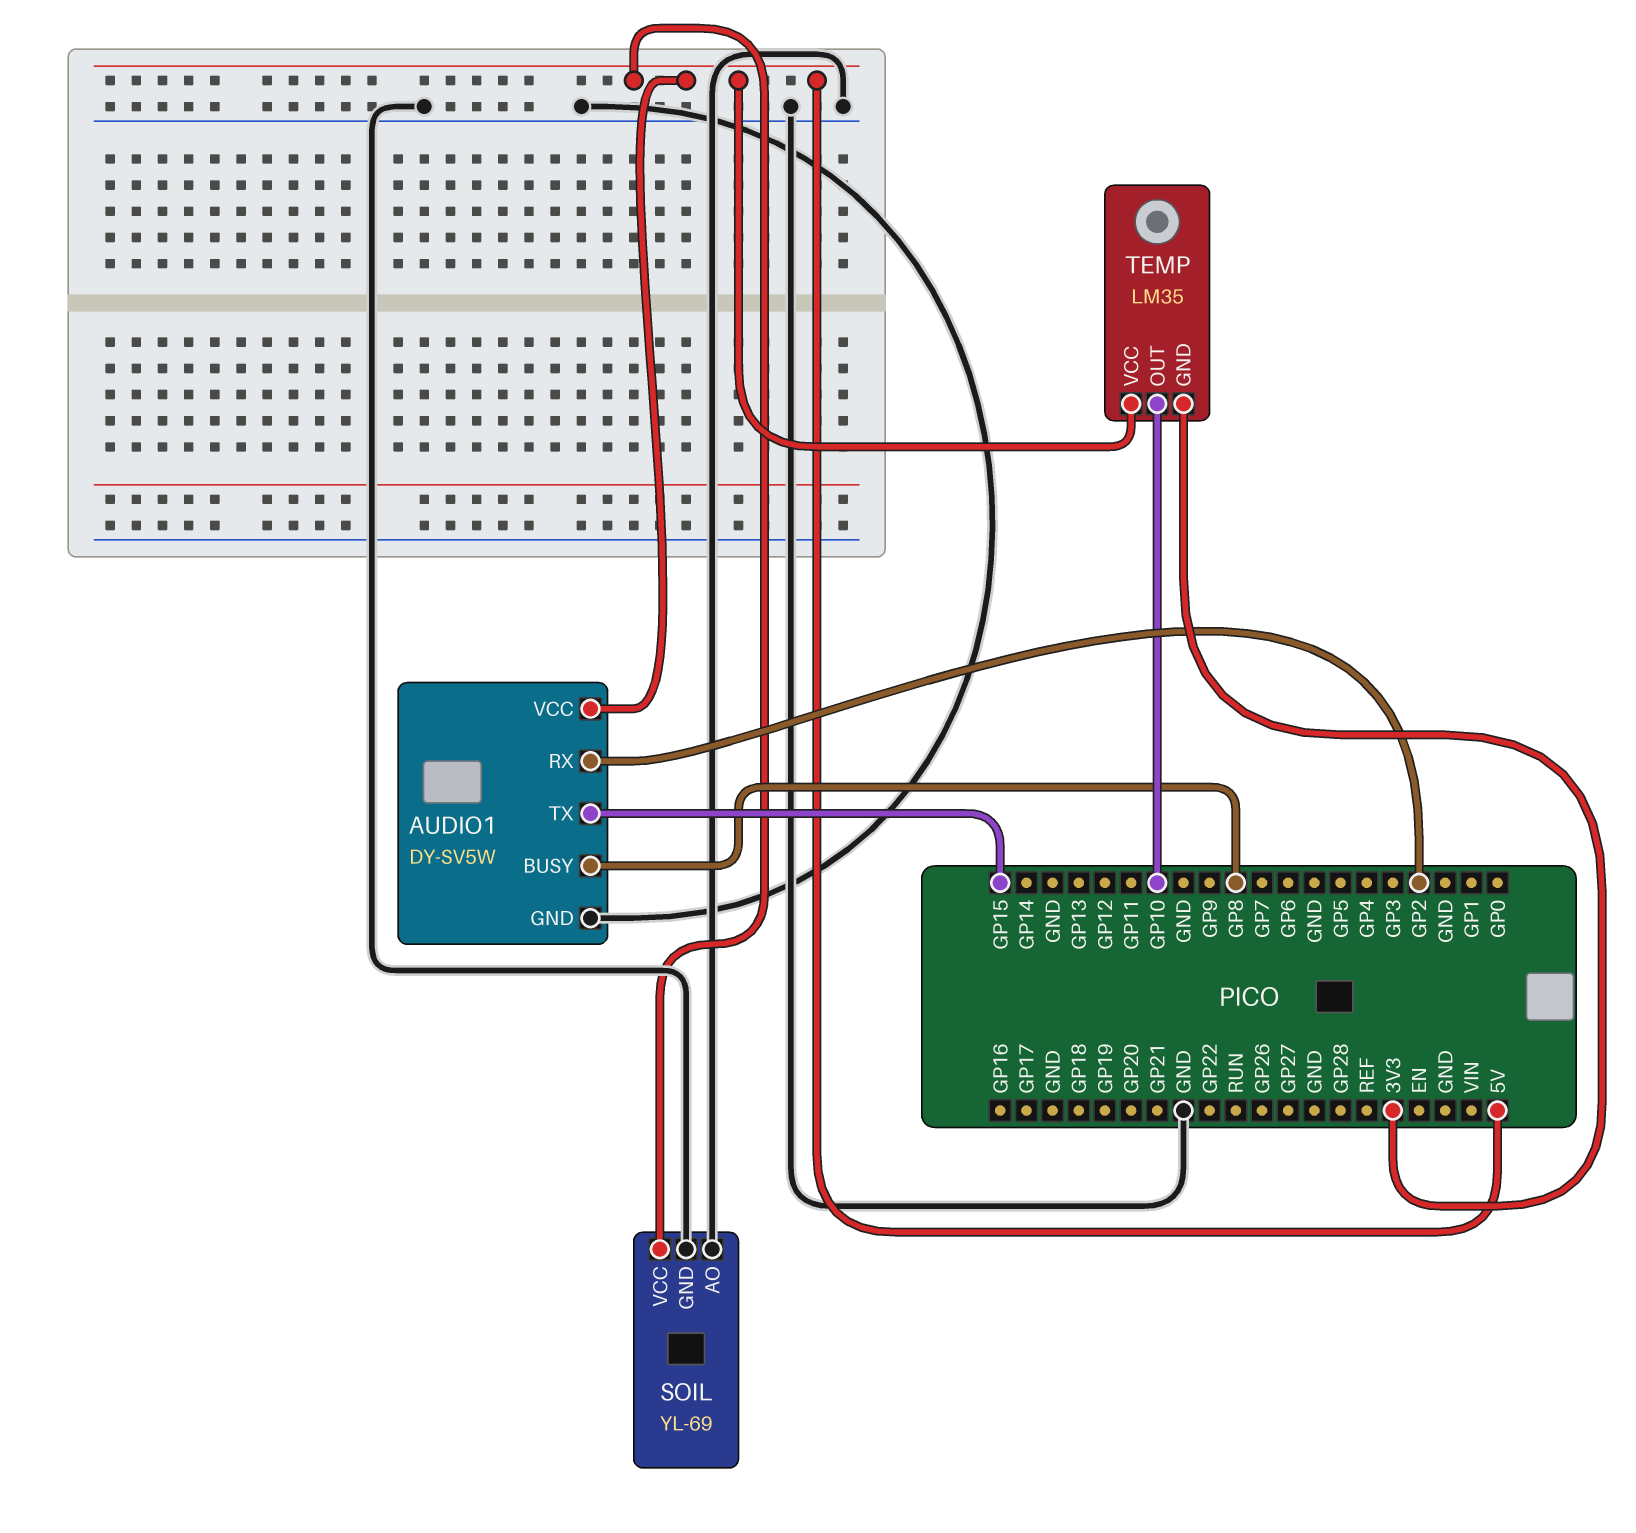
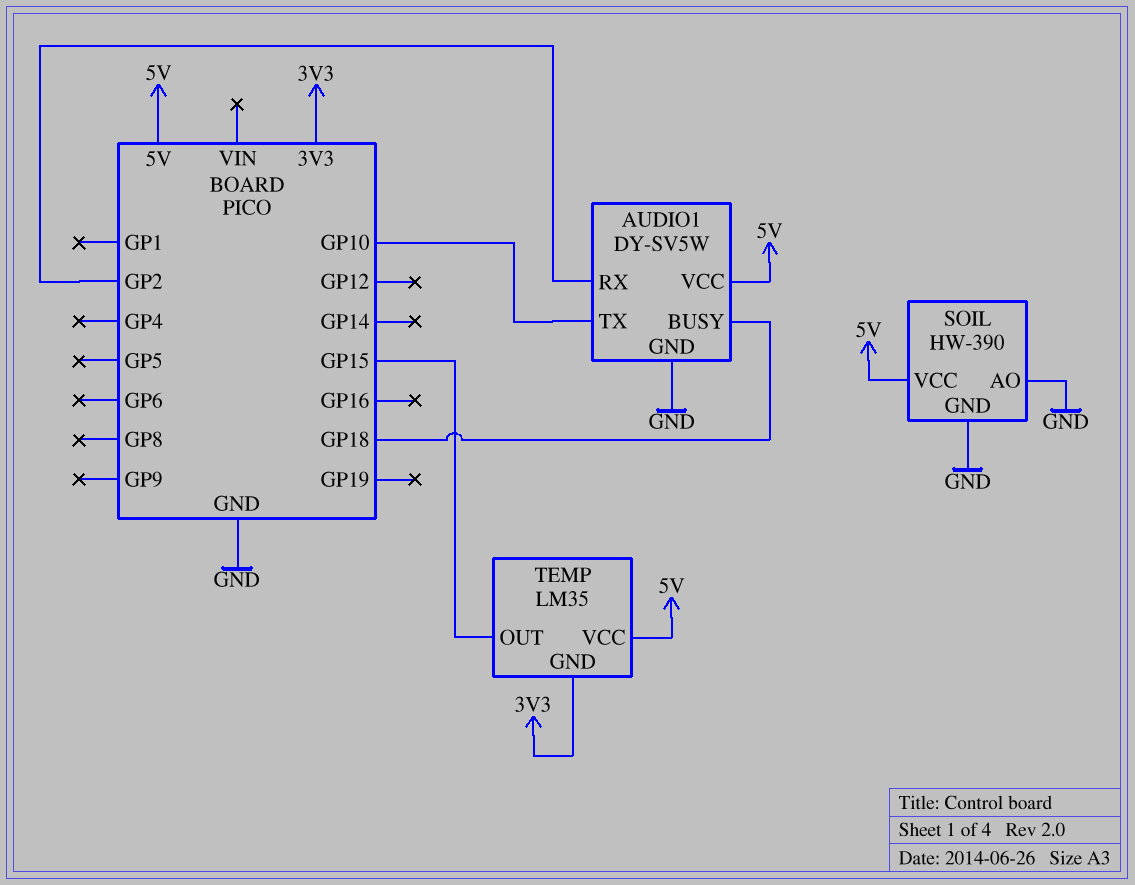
AUDIO1 pin BUSY: GP8 -> GP18
AUDIO1 pin TX: GP15 -> GP10
SOIL: YL-69 -> HW-390
TEMP pin OUT: GP10 -> GP15

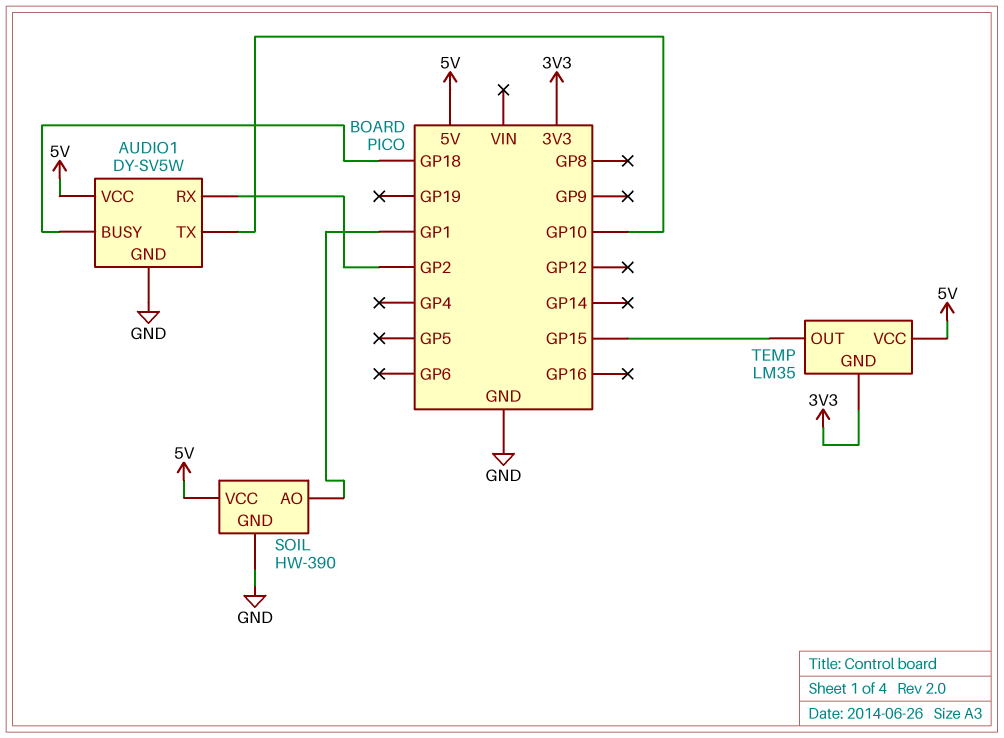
SOIL pin AO: GND -> GP1

